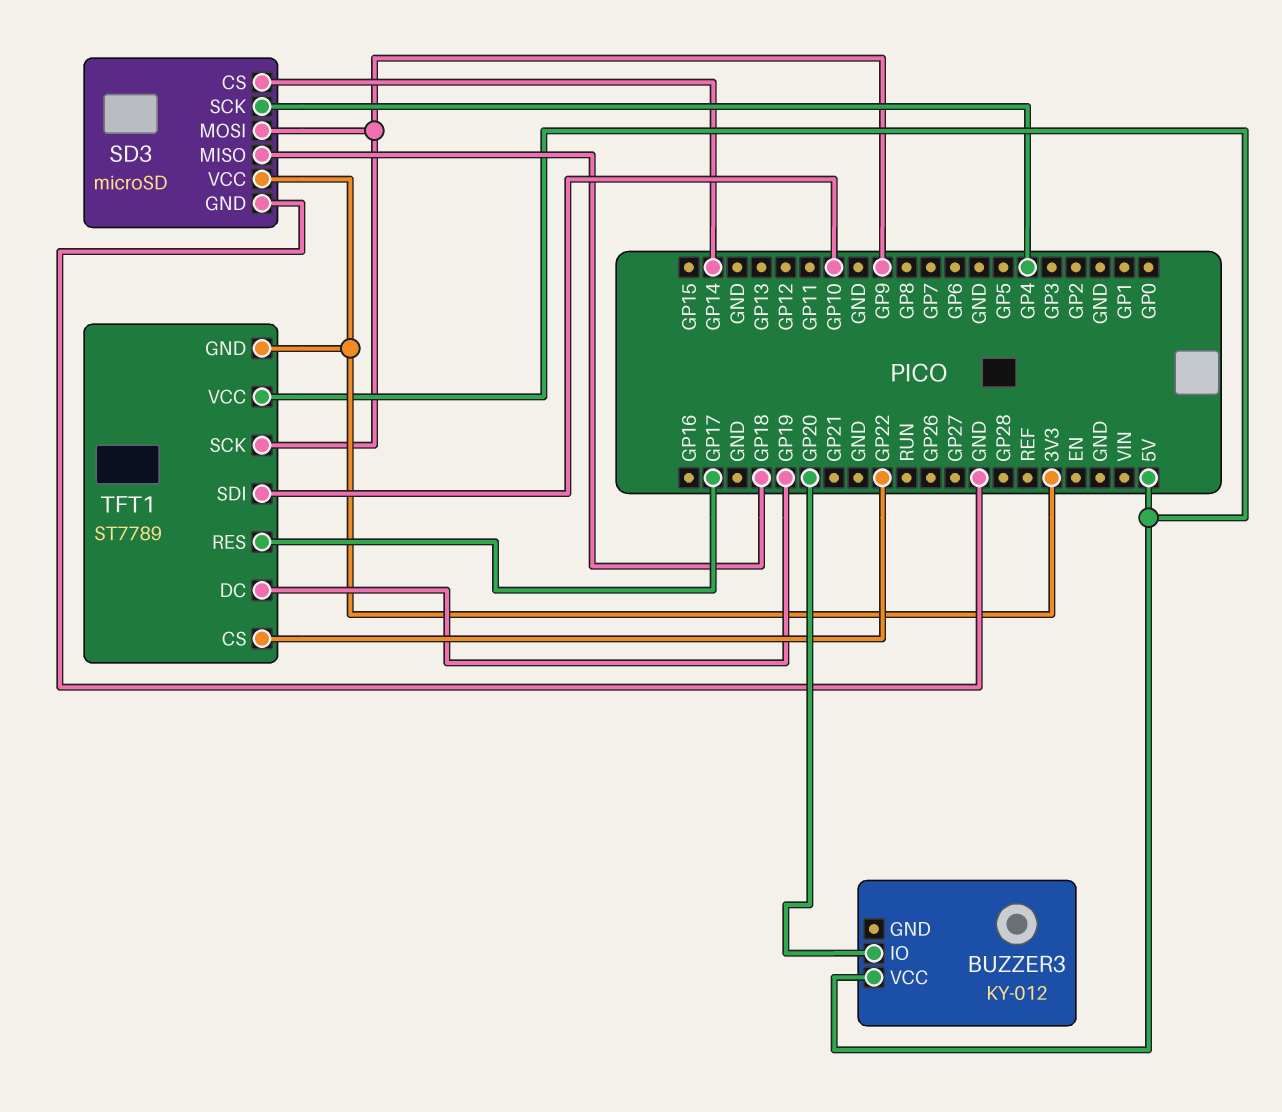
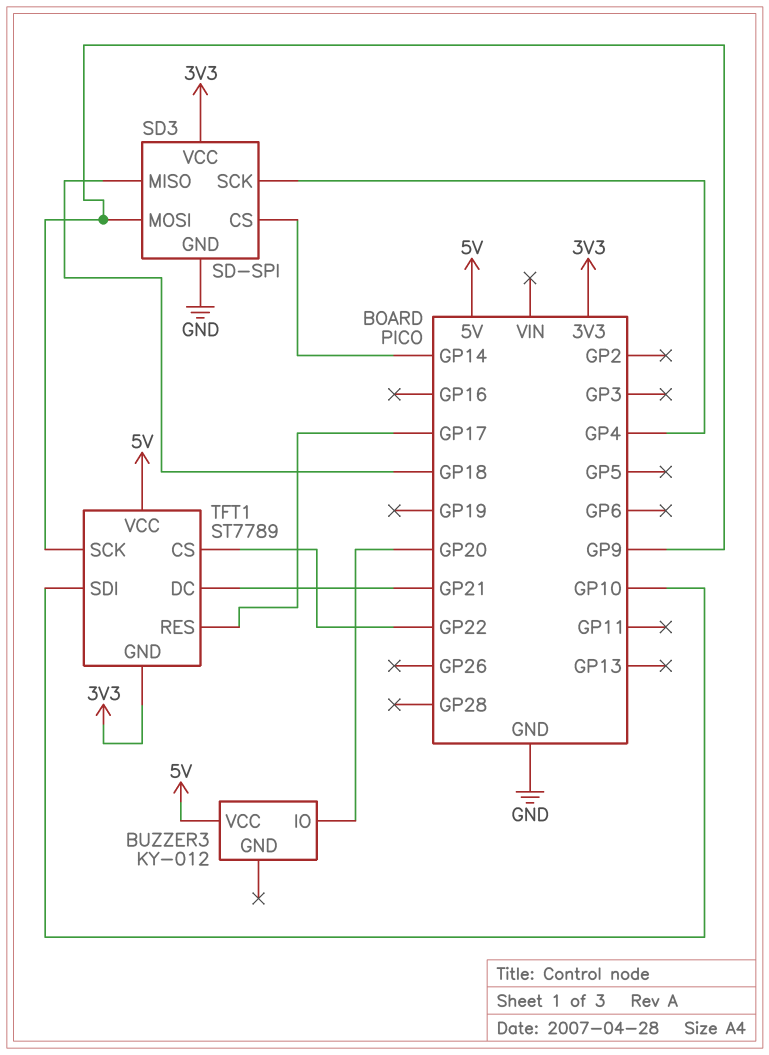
SD3: microSD -> SD-SPI
TFT1 pin DC: GP19 -> GP21

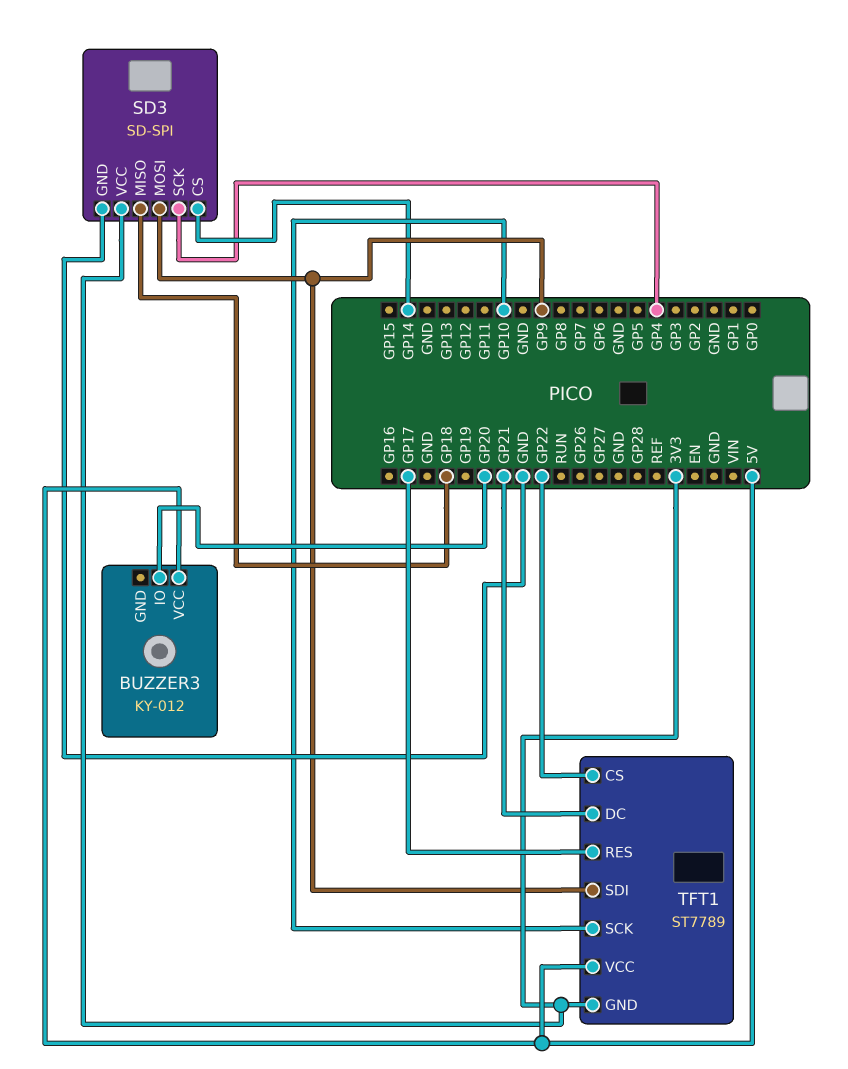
TFT1 pin SCK: GP9 -> GP10
TFT1 pin SDI: GP10 -> GP9

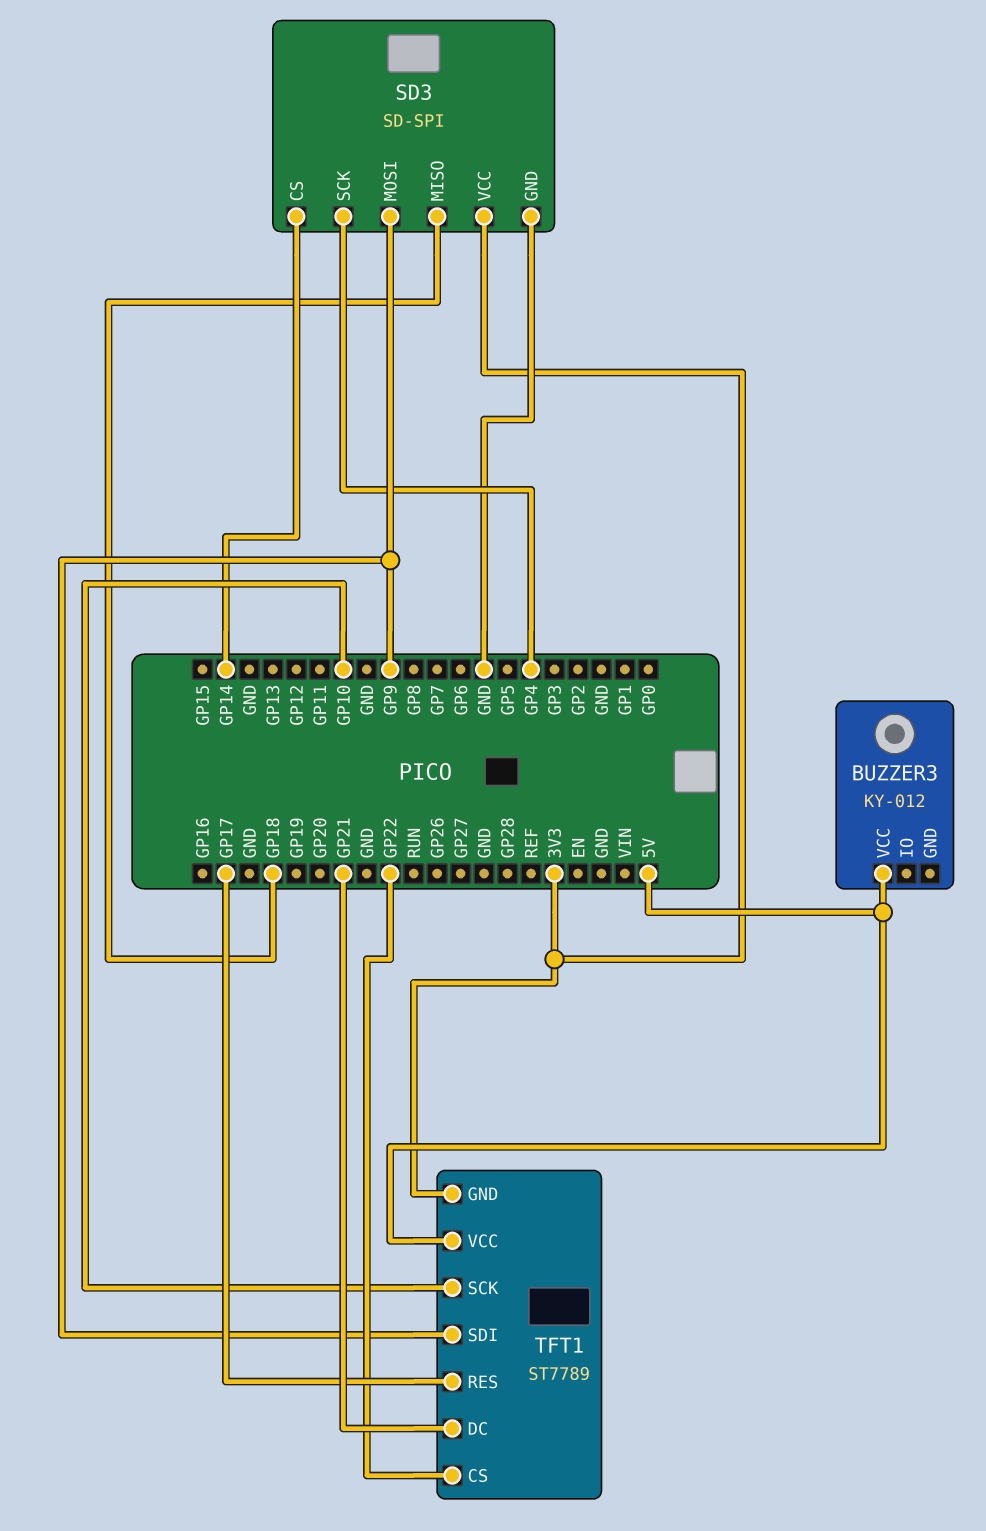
BUZZER3 pin IO: GP20 -> none

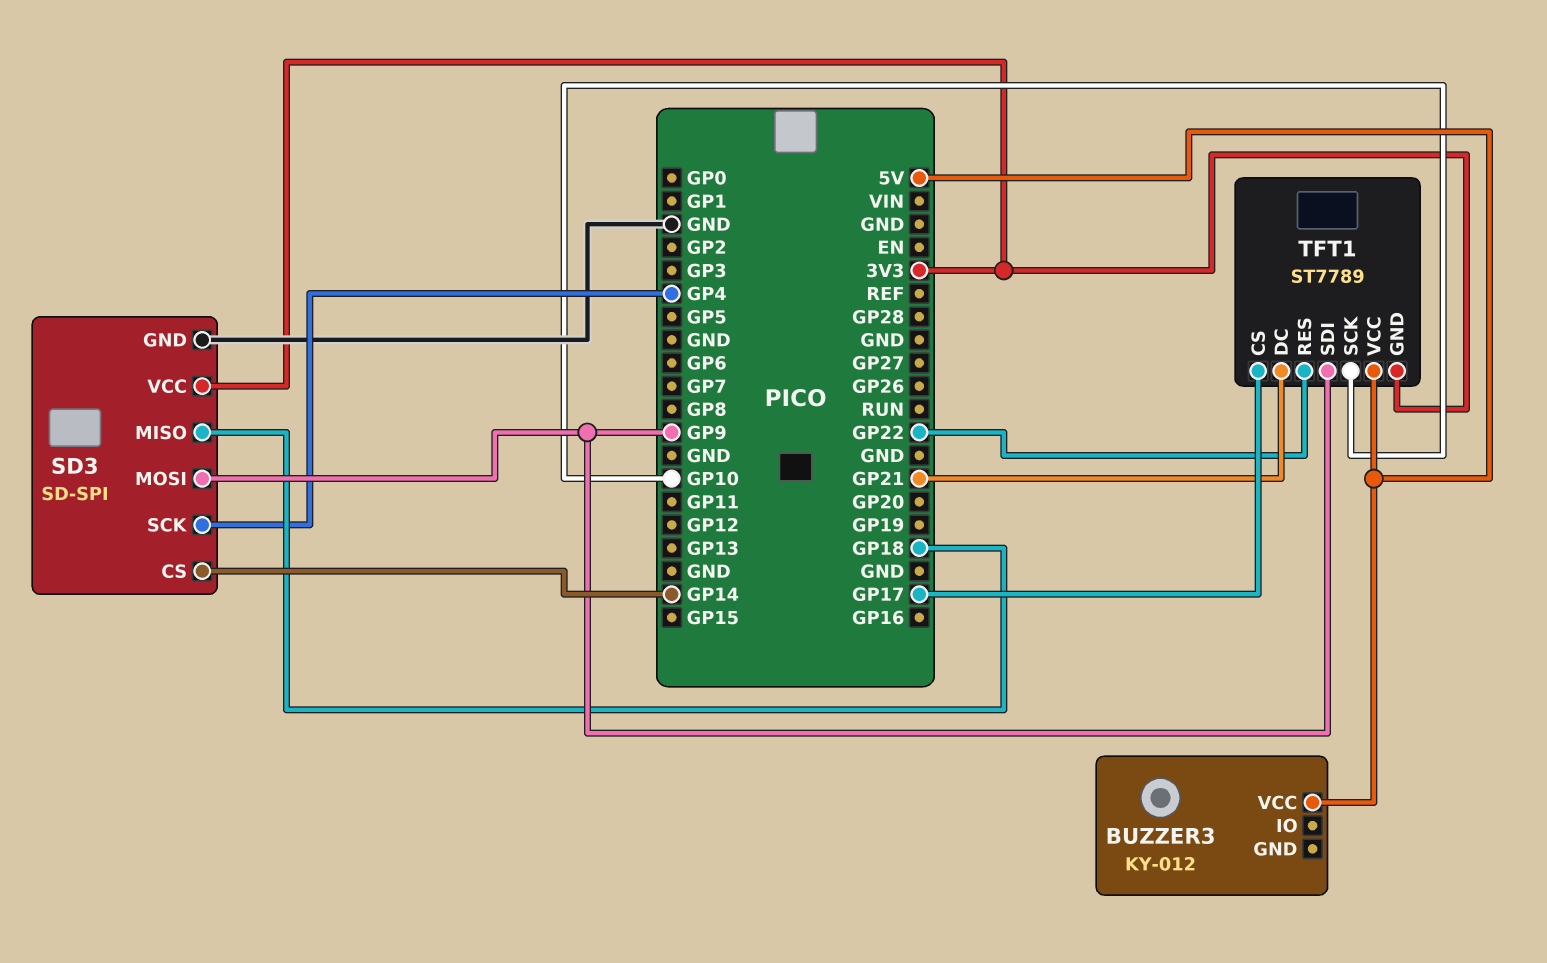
TFT1 pin CS: GP22 -> GP17
TFT1 pin RES: GP17 -> GP22

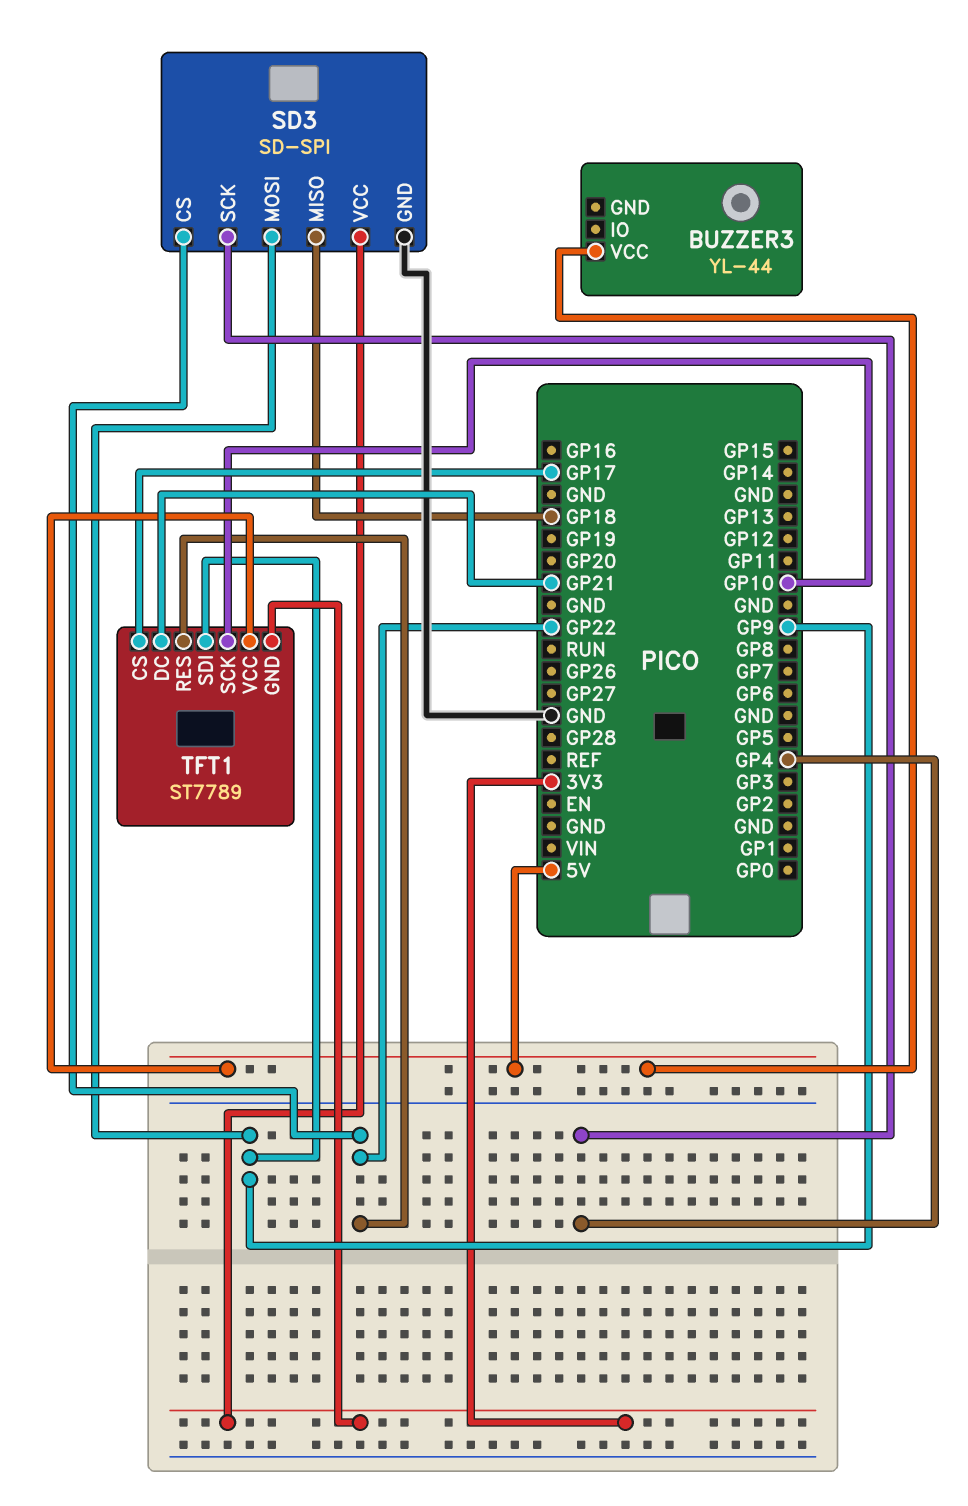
BUZZER3: KY-012 -> YL-44
SD3 pin CS: GP14 -> GP22

